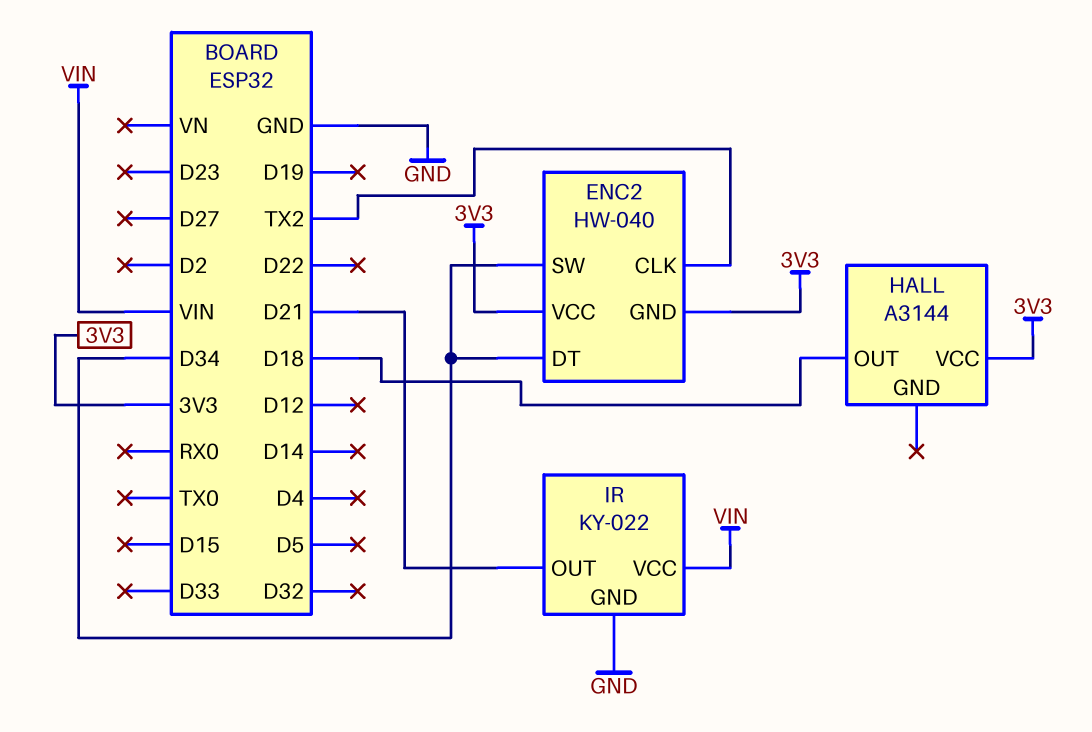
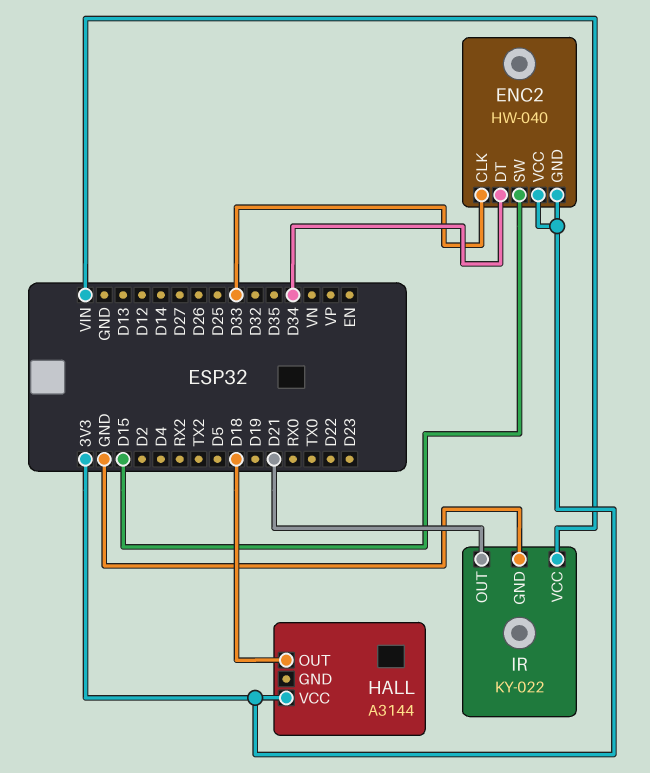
ENC2 pin CLK: TX2 -> D33
ENC2 pin SW: D34 -> D15

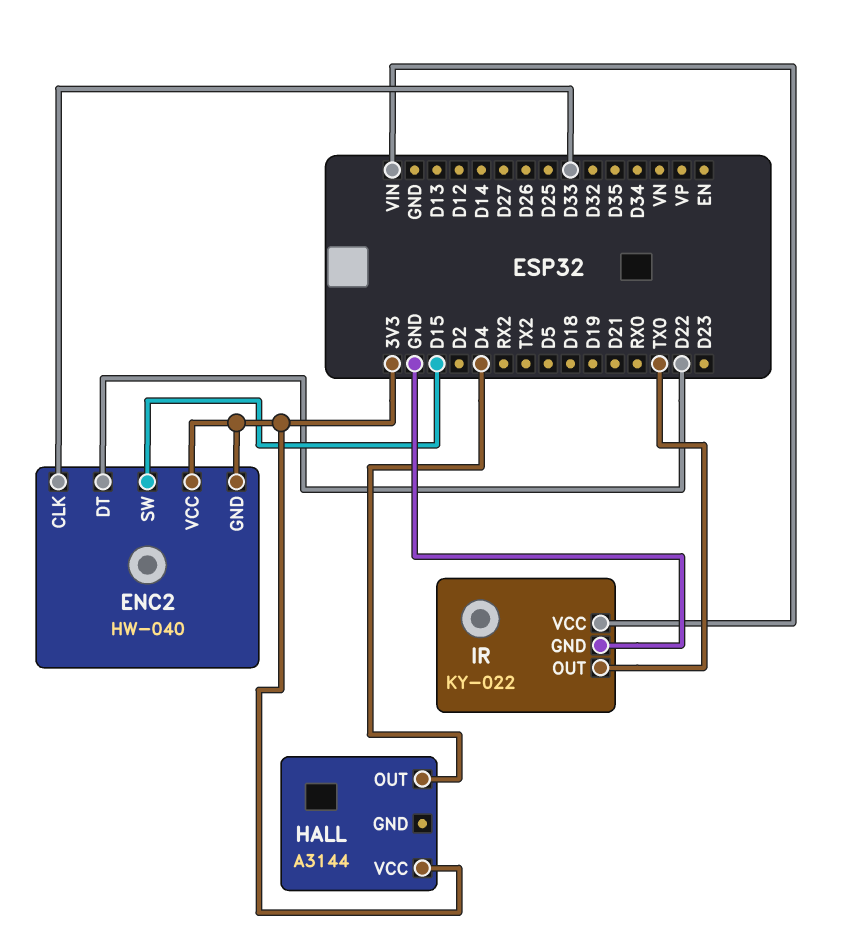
ENC2 pin DT: D34 -> D22
HALL pin OUT: D18 -> D4
IR pin OUT: D21 -> TX0

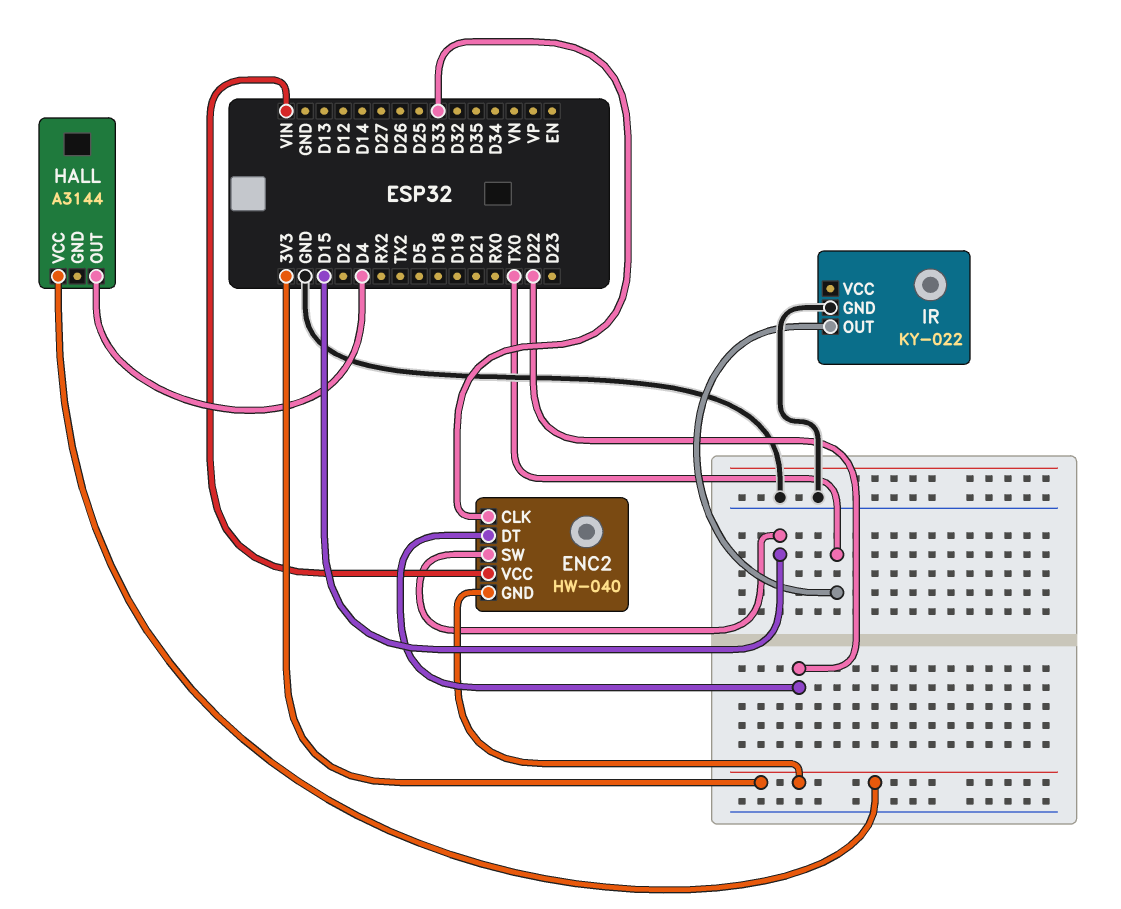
ENC2 pin VCC: 3V3 -> VIN
IR pin VCC: VIN -> none

